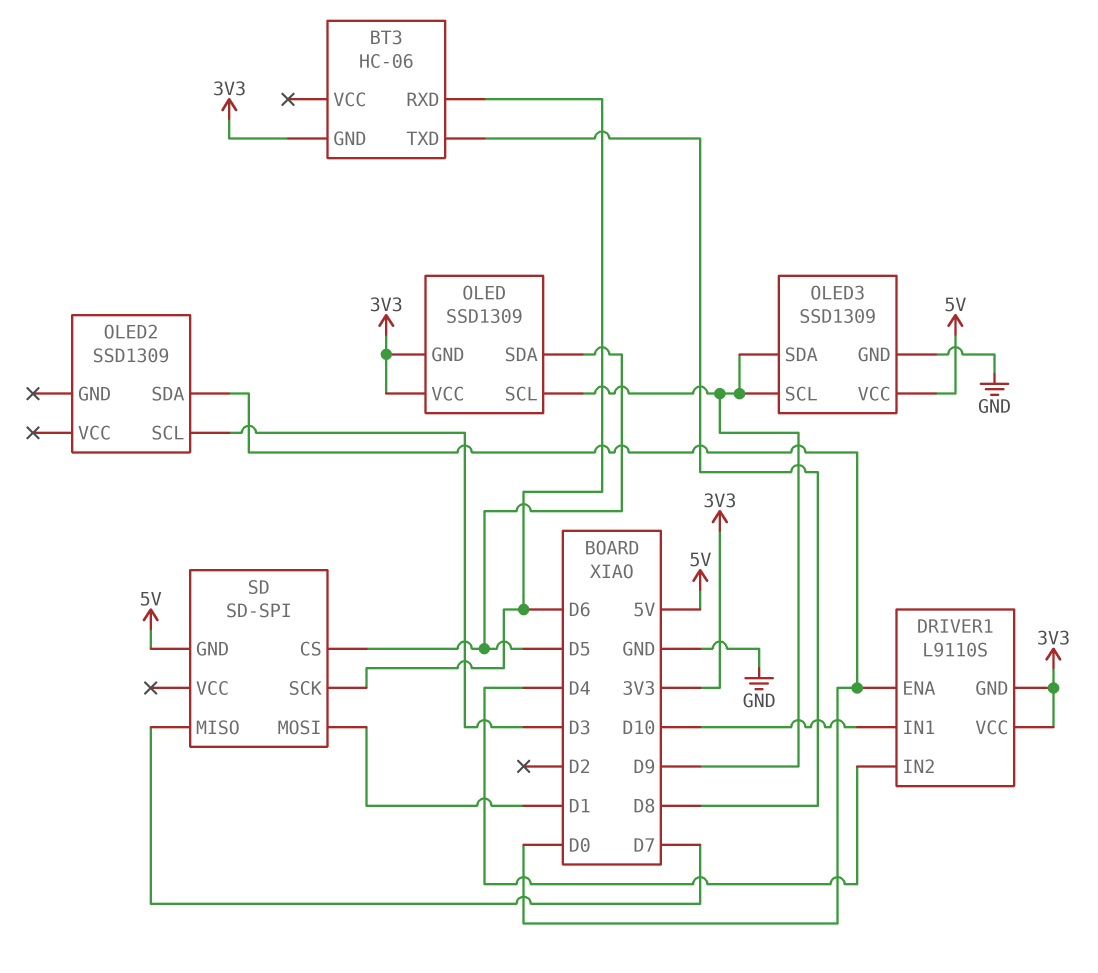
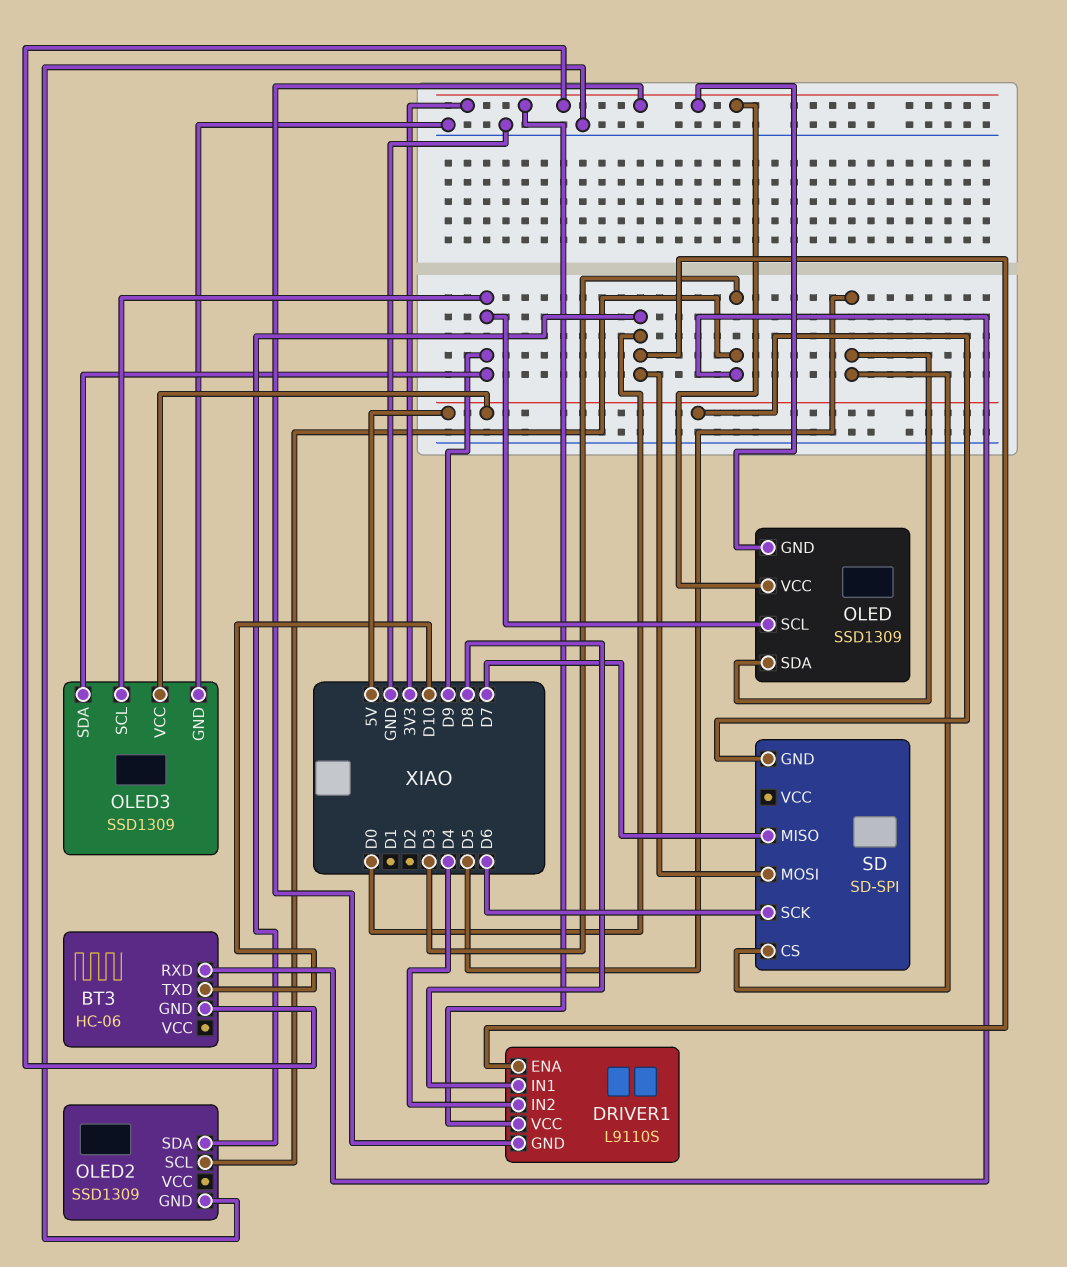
BT3 pin RXD: D6 -> D3
BT3 pin TXD: D8 -> D10
DRIVER1 pin IN1: D10 -> D8
OLED2 pin GND: none -> GND
SD pin MOSI: D1 -> D0

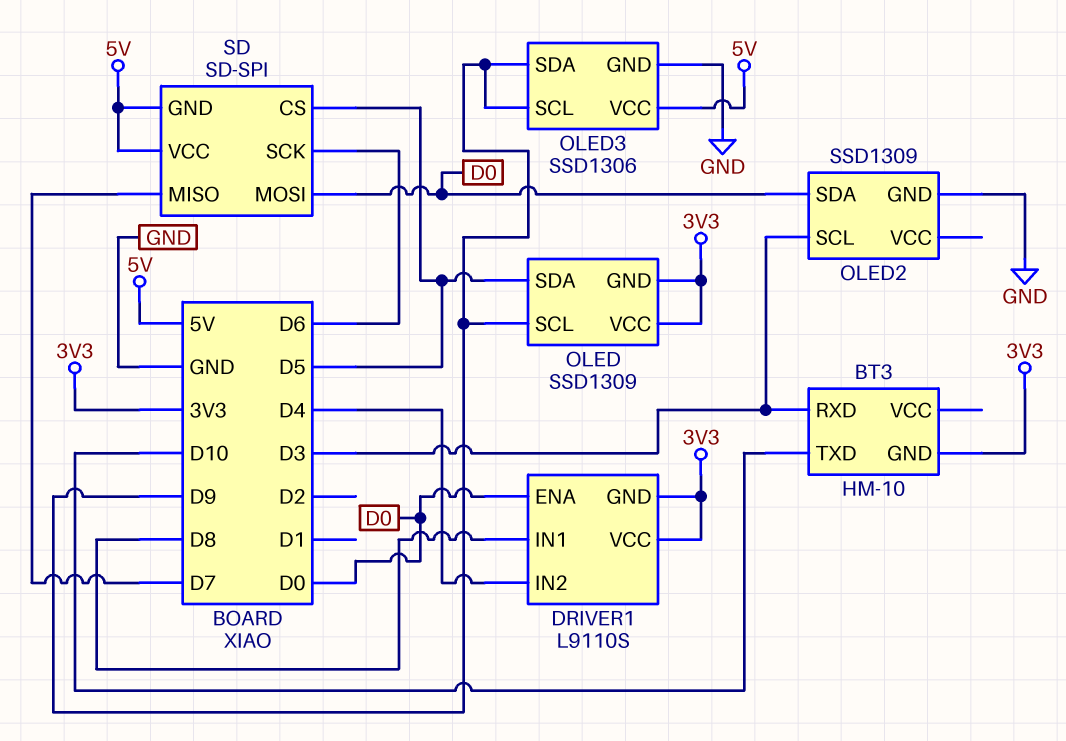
BT3: HC-06 -> HM-10
OLED3: SSD1309 -> SSD1306
SD pin VCC: none -> 5V

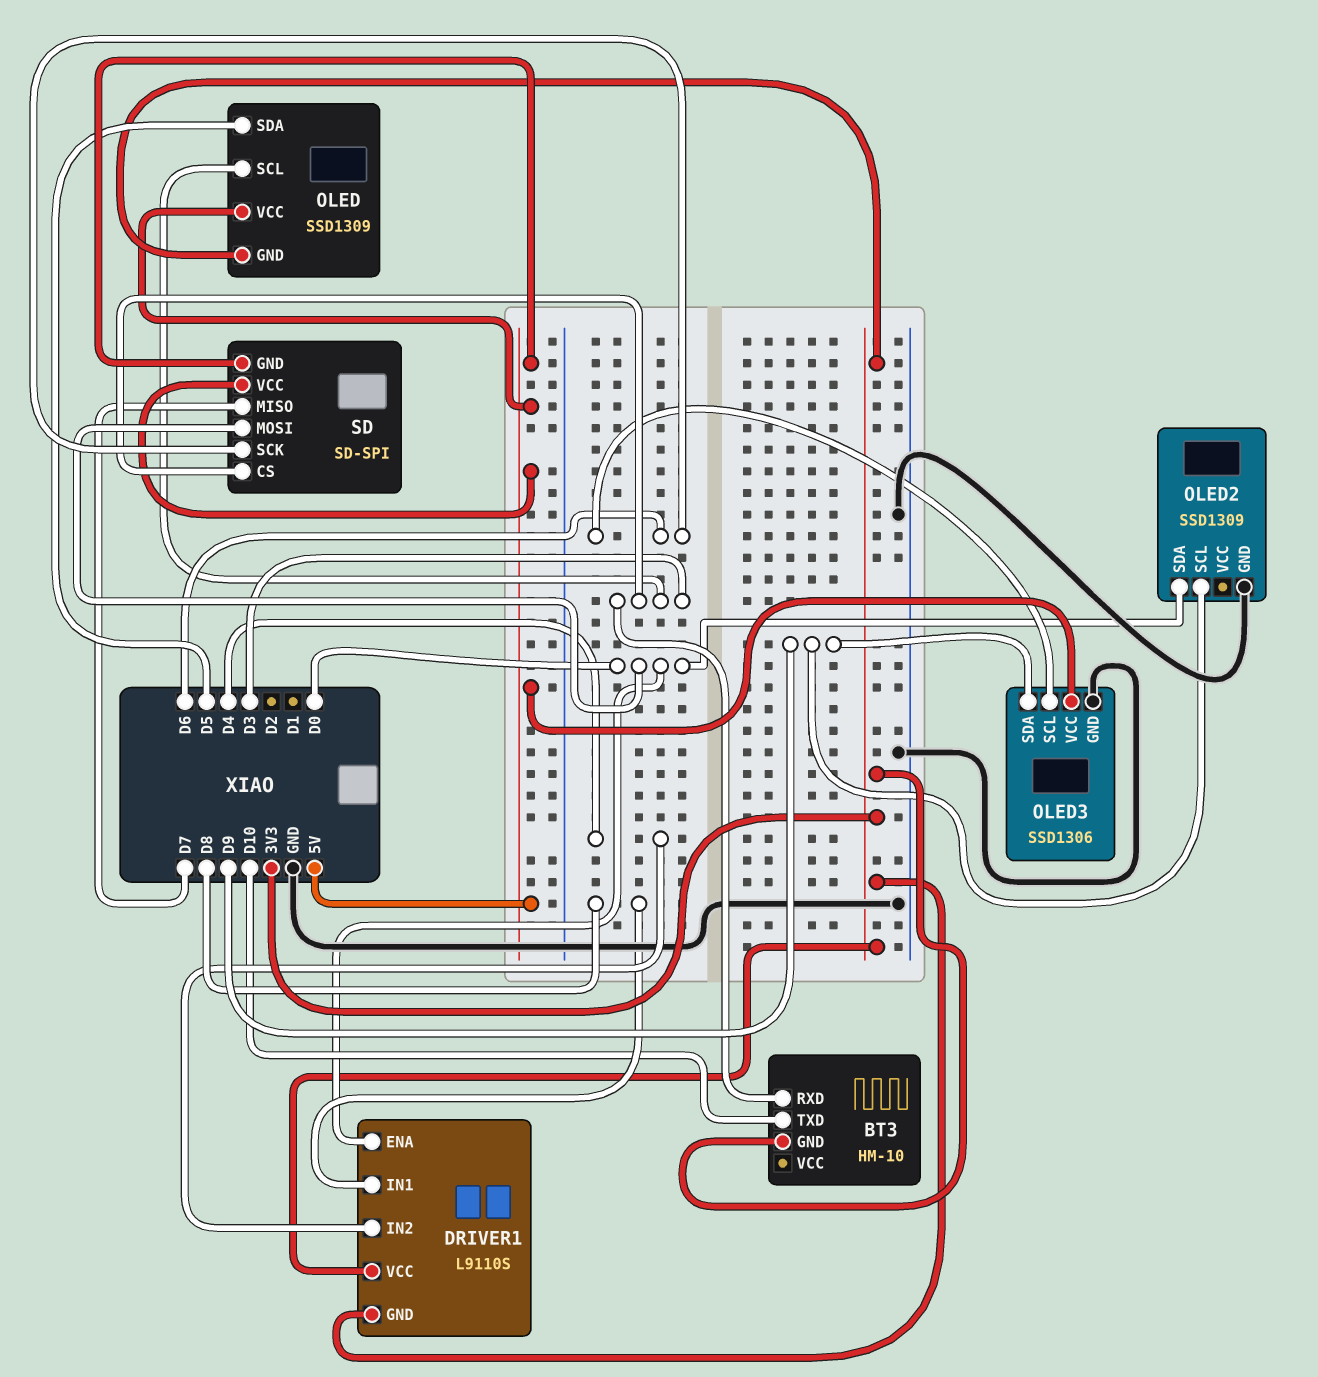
OLED pin SCL: D9 -> D3
OLED pin VCC: 3V3 -> 5V
OLED2 pin SCL: D3 -> D9
OLED3 pin SCL: D9 -> D6
SD pin CS: D5 -> D3

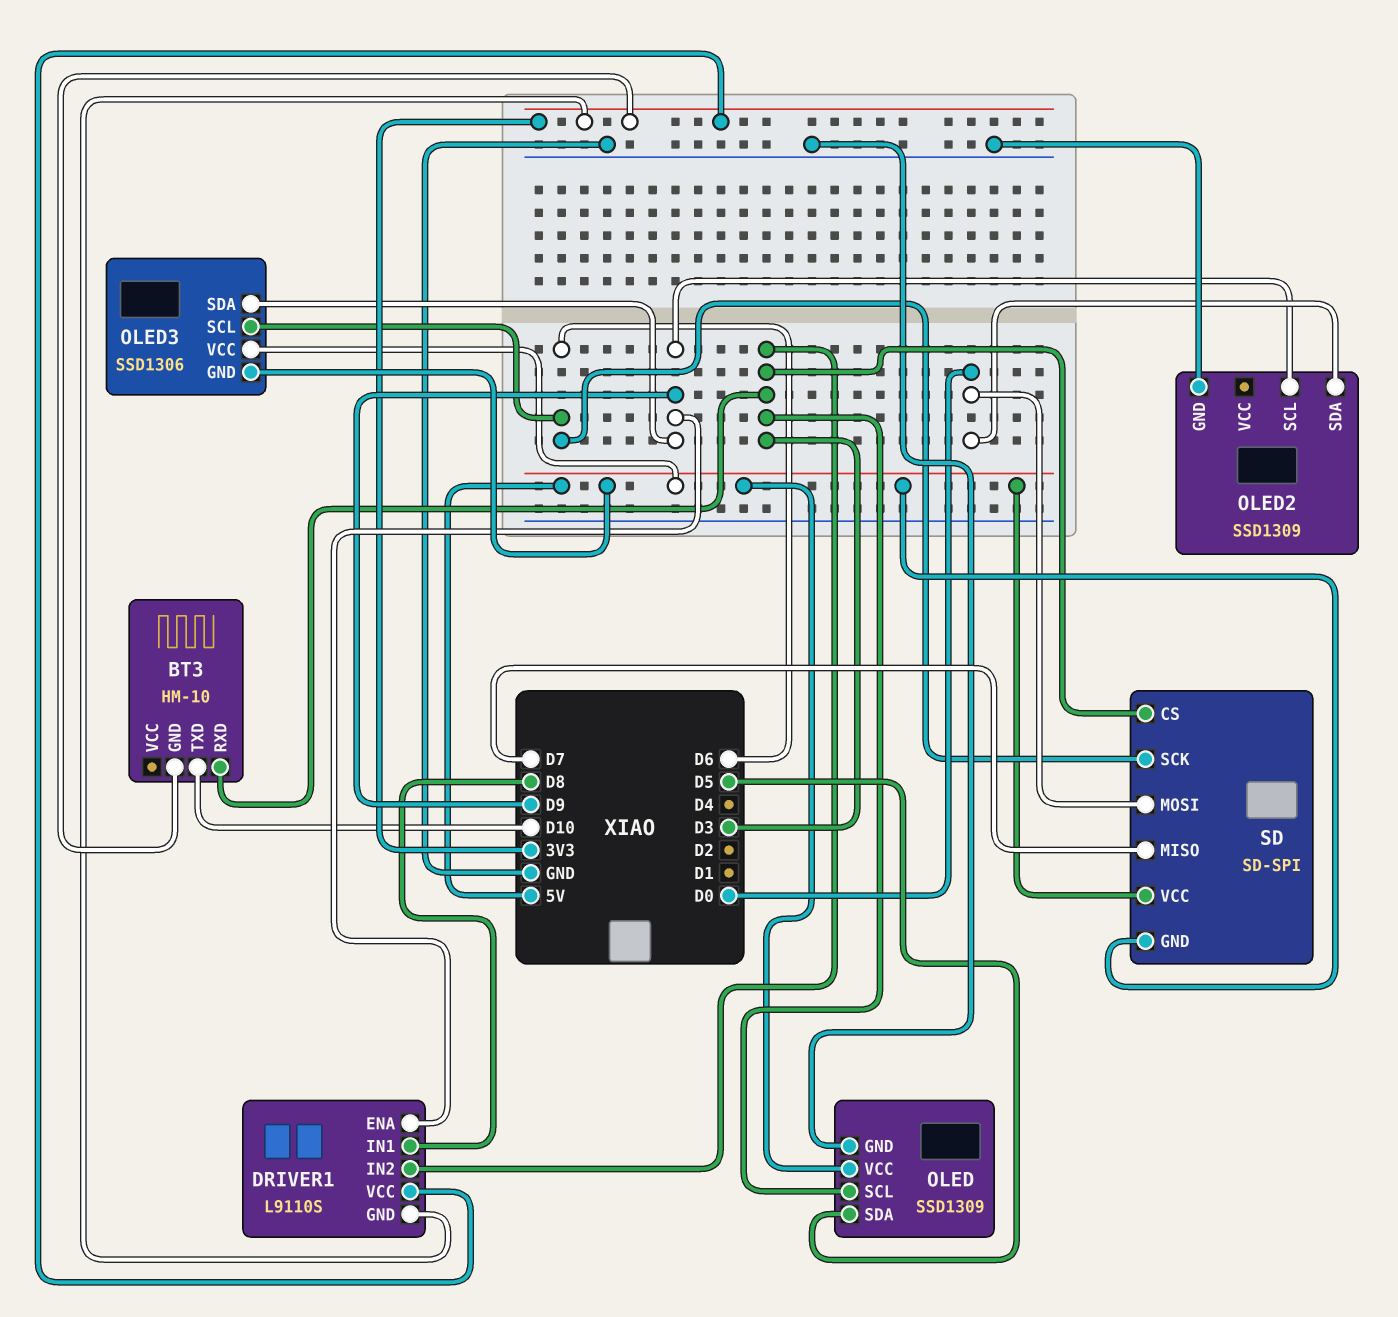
DRIVER1 pin ENA: D0 -> D9
DRIVER1 pin IN2: D4 -> D3
OLED pin GND: 3V3 -> GND
OLED3 pin GND: GND -> 5V

